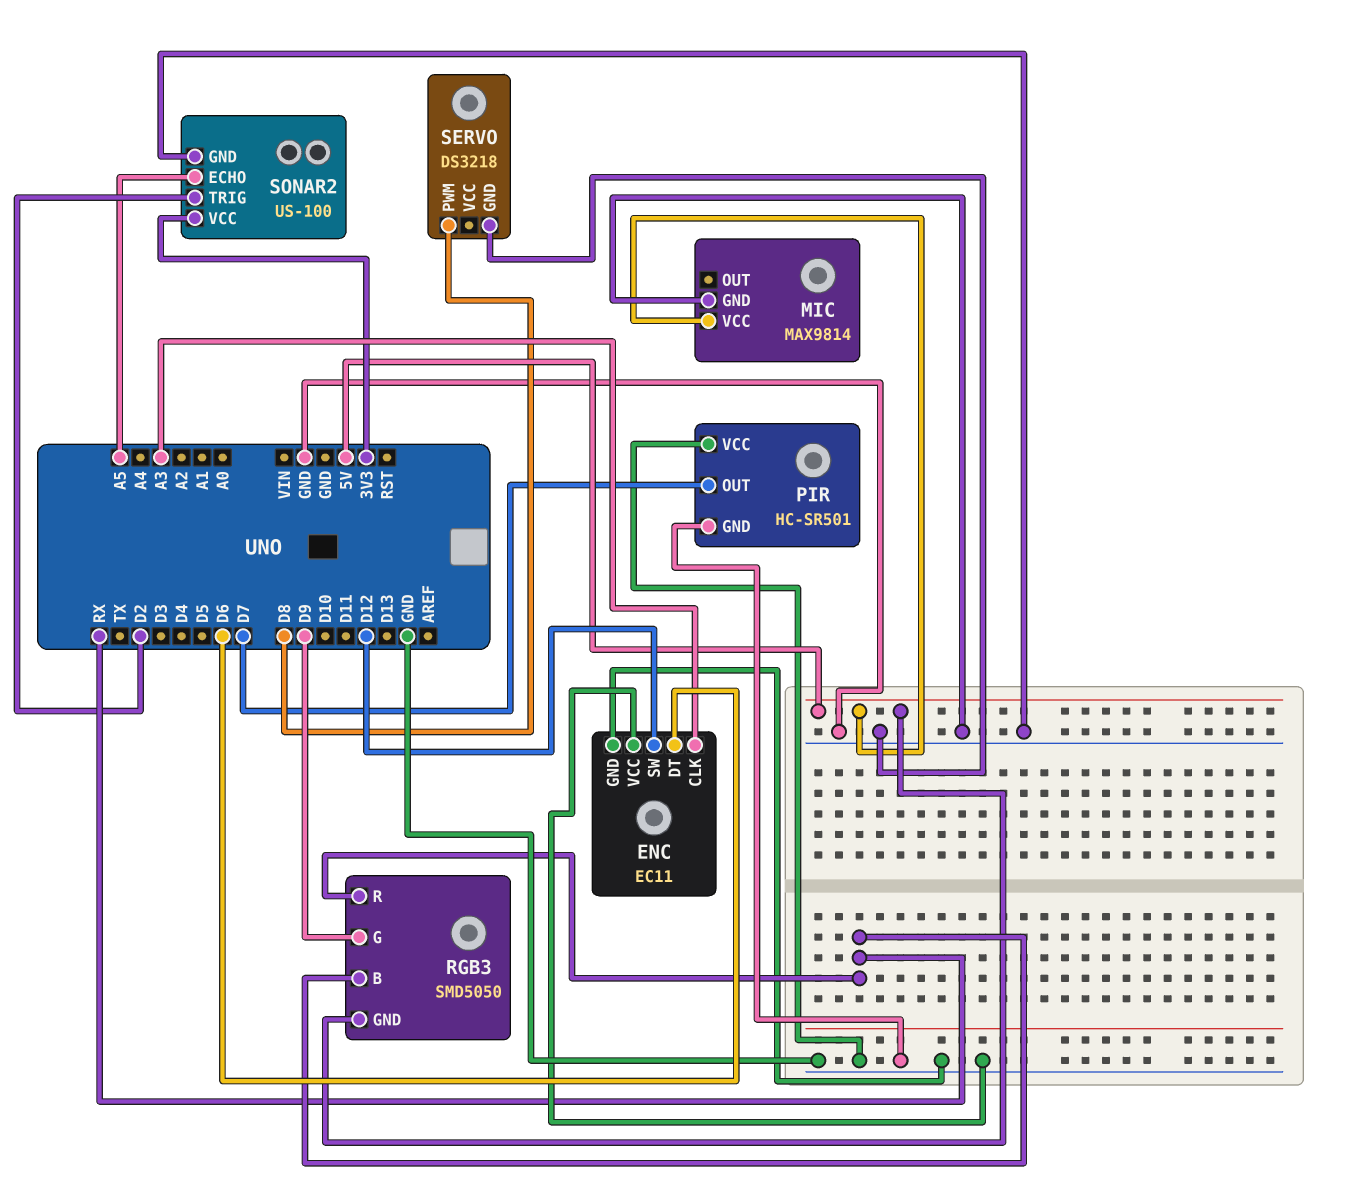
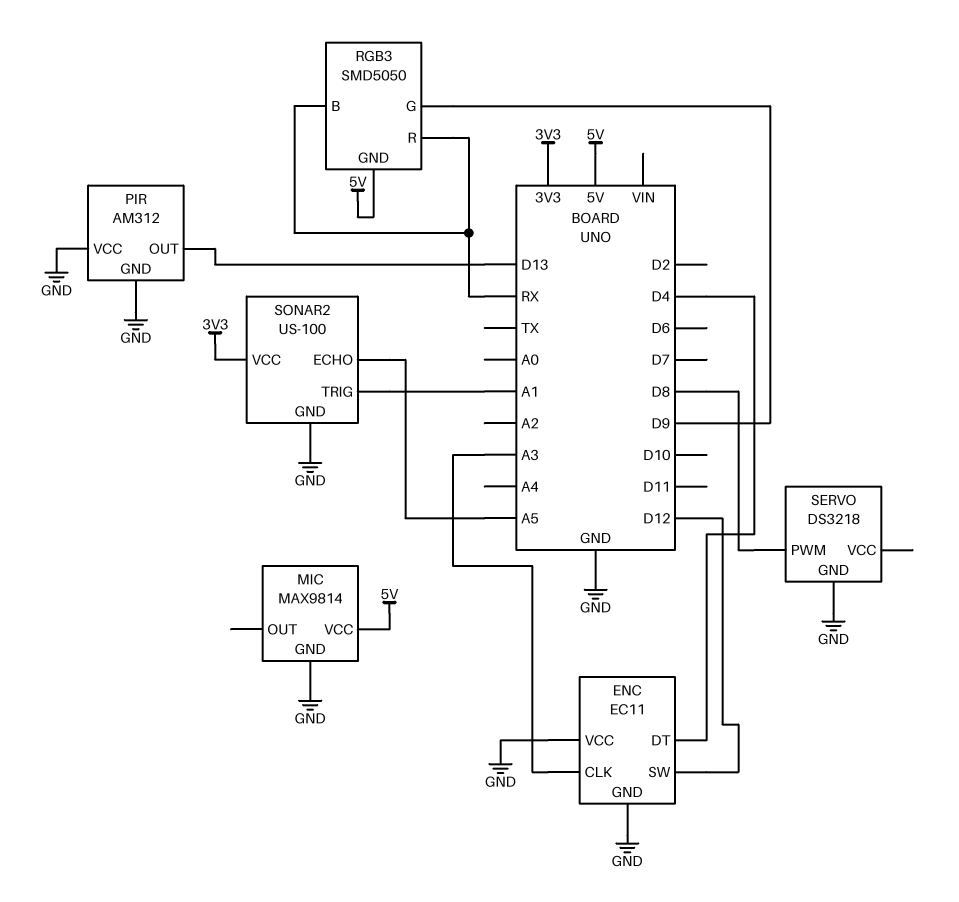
ENC pin DT: D6 -> D4
PIR: HC-SR501 -> AM312
PIR pin OUT: D7 -> D13
SONAR2 pin TRIG: D2 -> A1

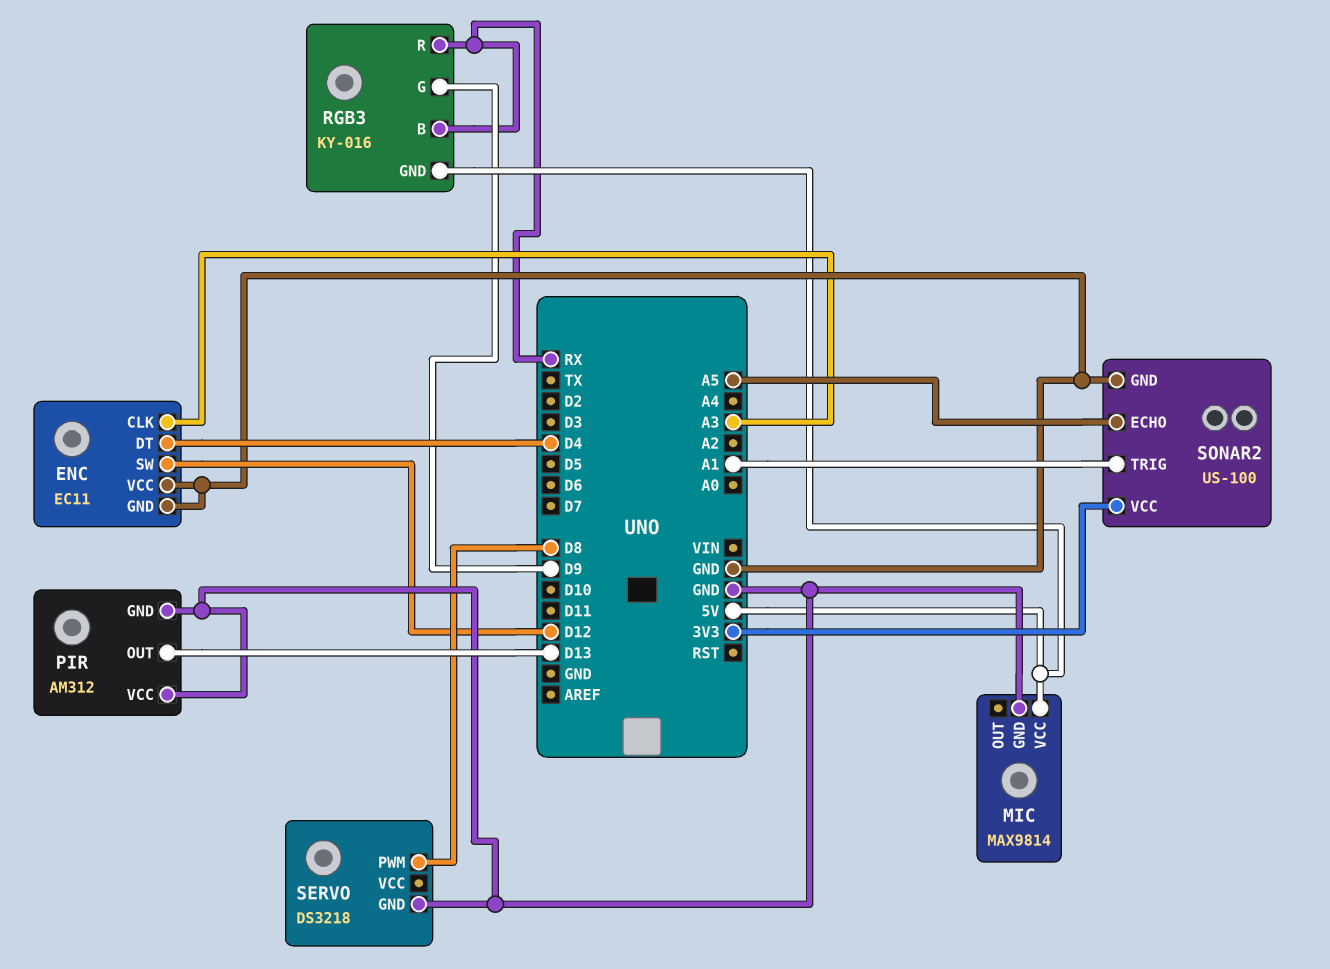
RGB3: SMD5050 -> KY-016

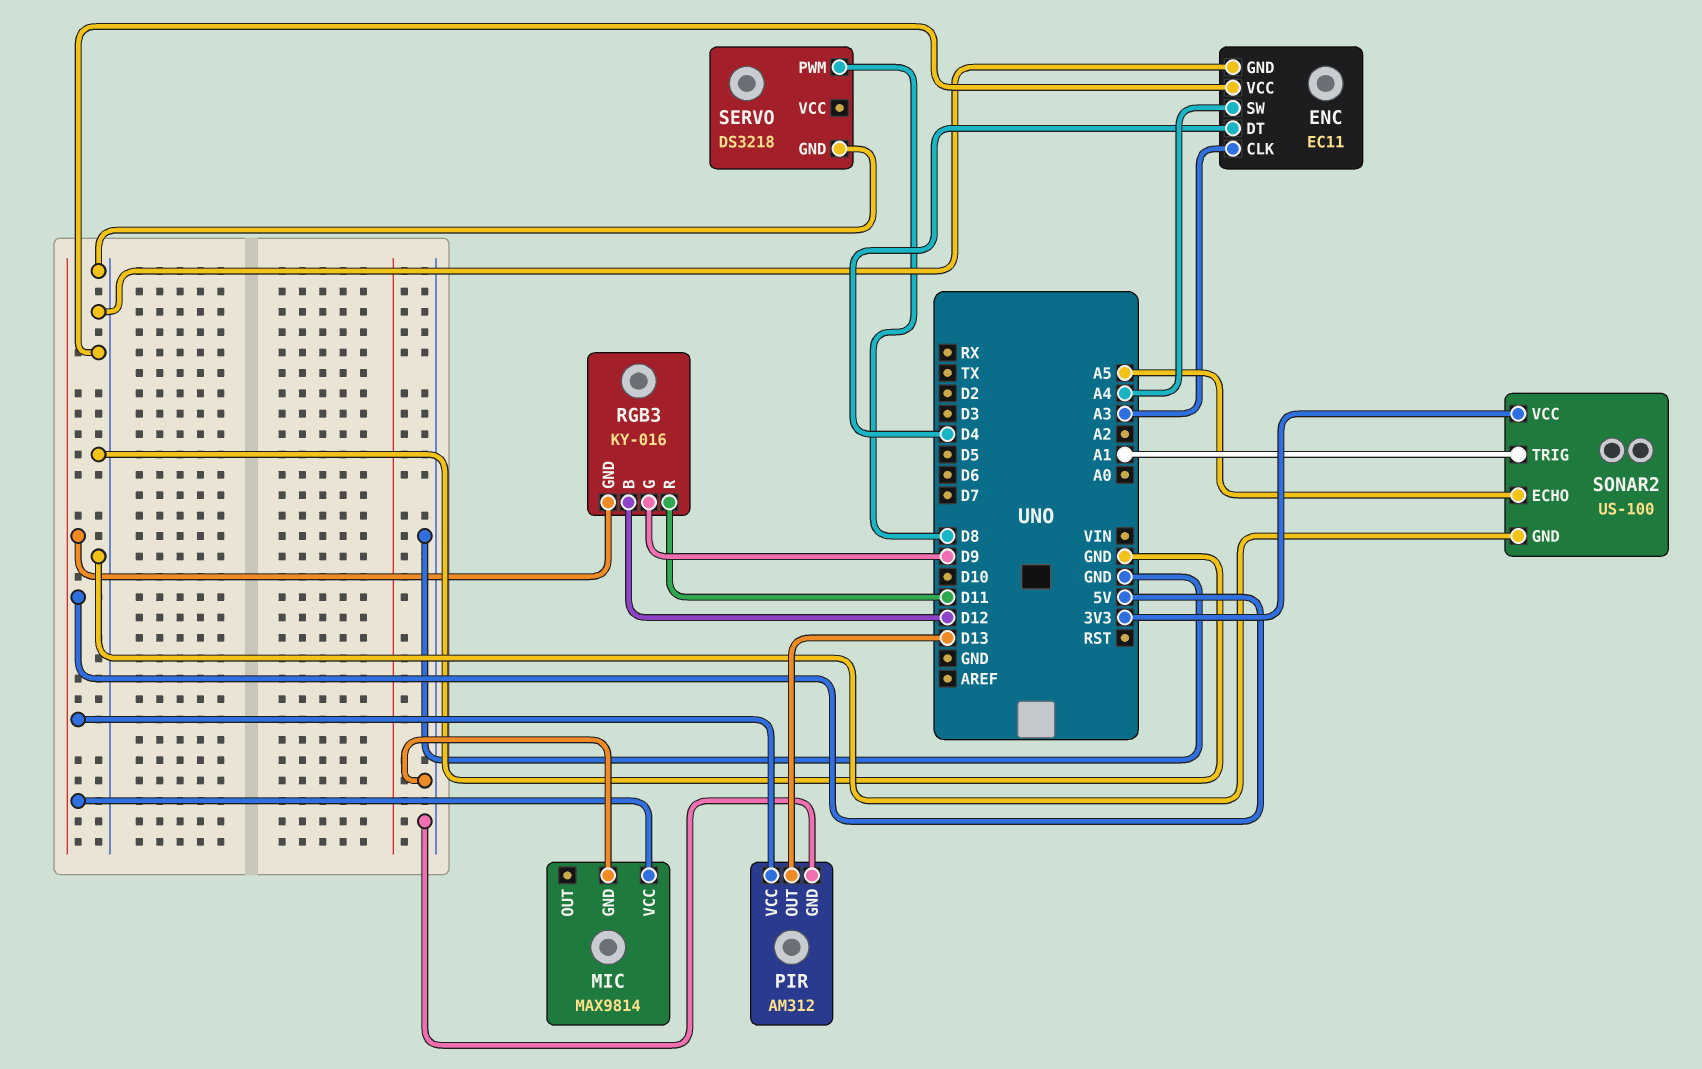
ENC pin SW: D12 -> A4
PIR pin VCC: GND -> 5V
RGB3 pin B: RX -> D12
RGB3 pin R: RX -> D11

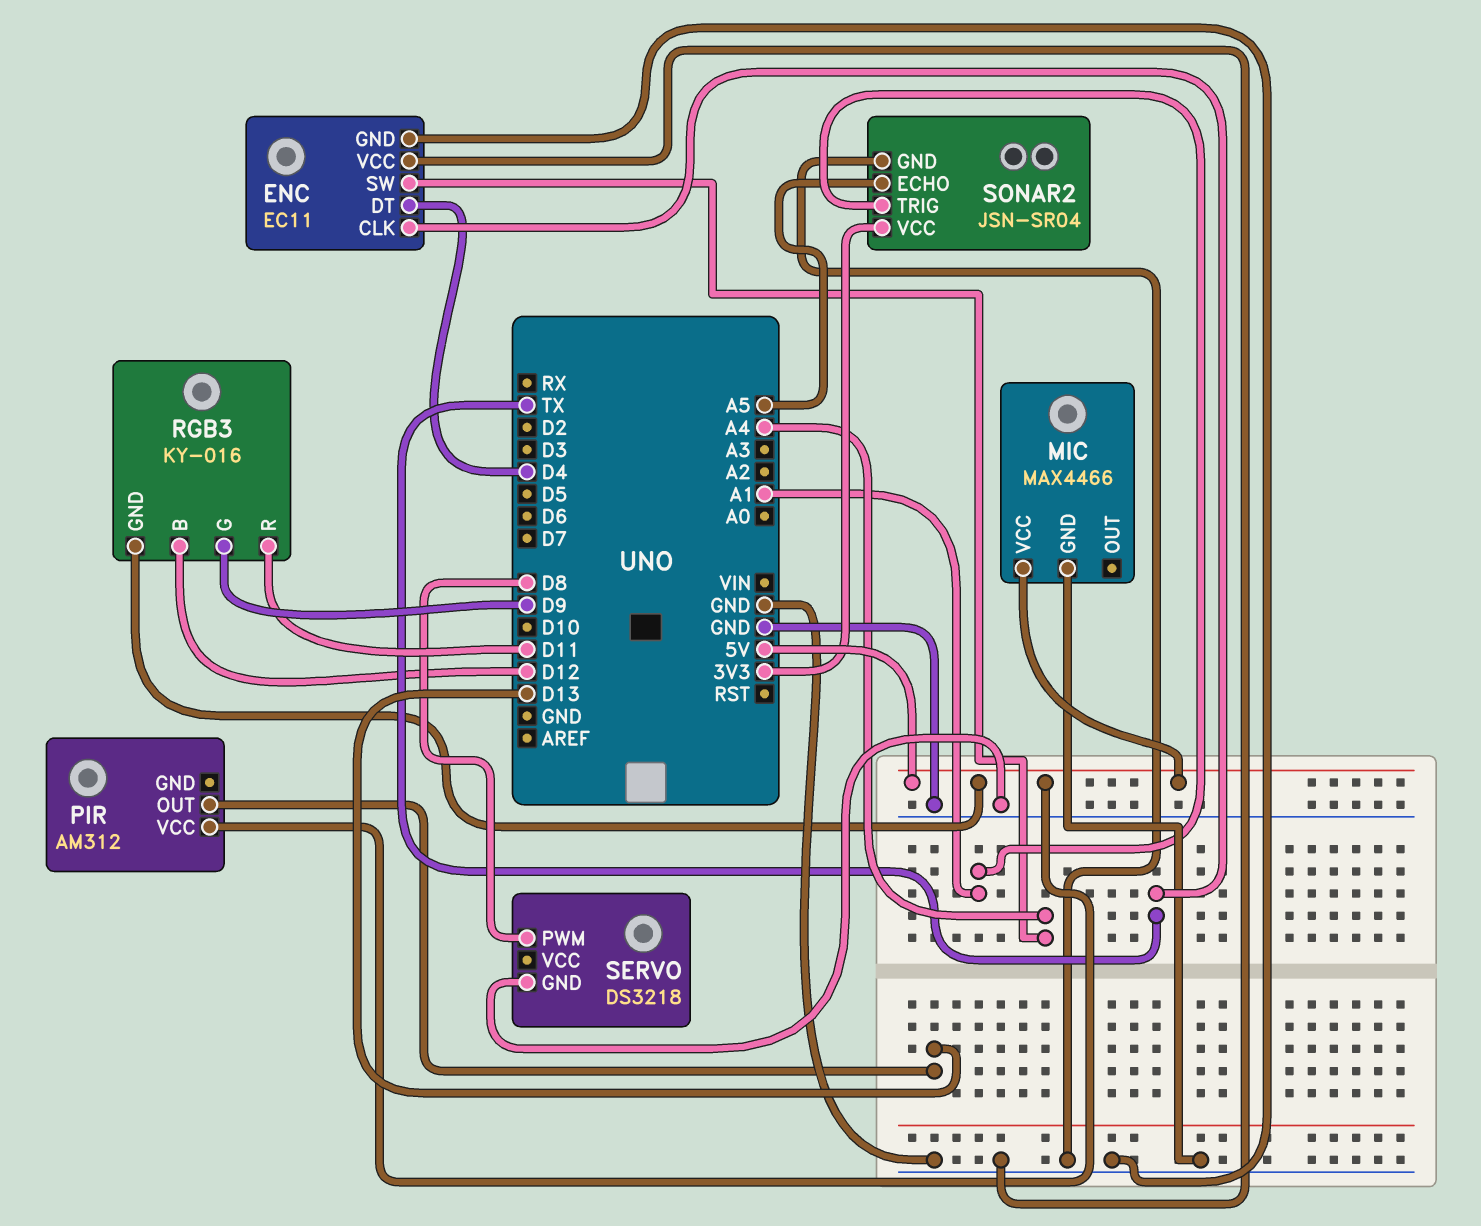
ENC pin CLK: A3 -> TX
MIC: MAX9814 -> MAX4466
PIR pin GND: GND -> none
SONAR2: US-100 -> JSN-SR04

